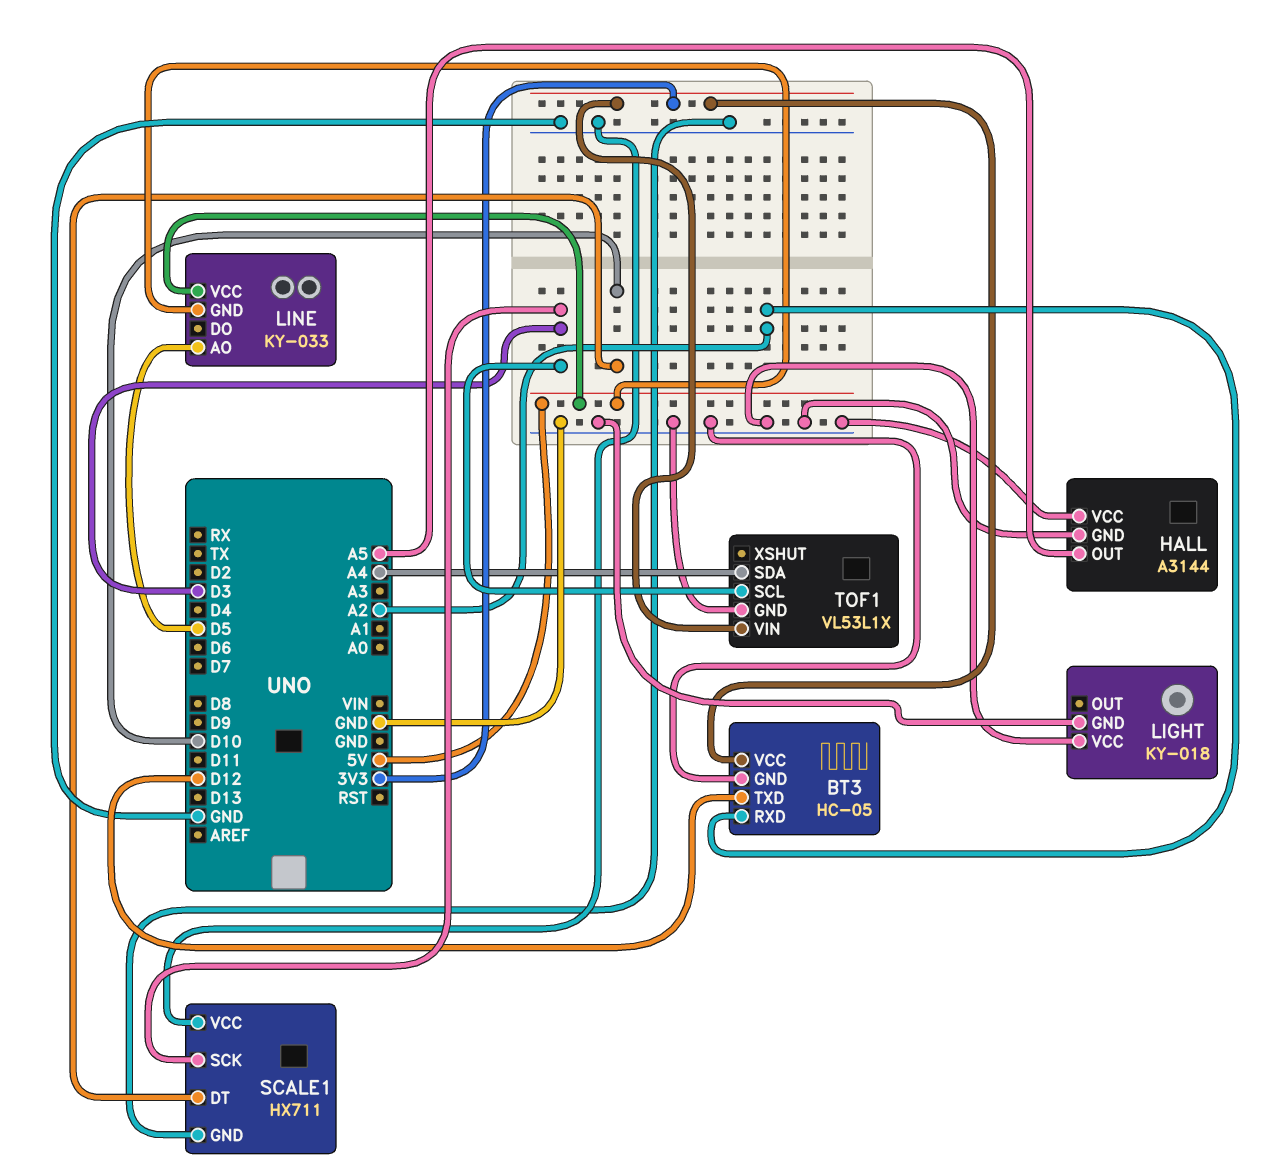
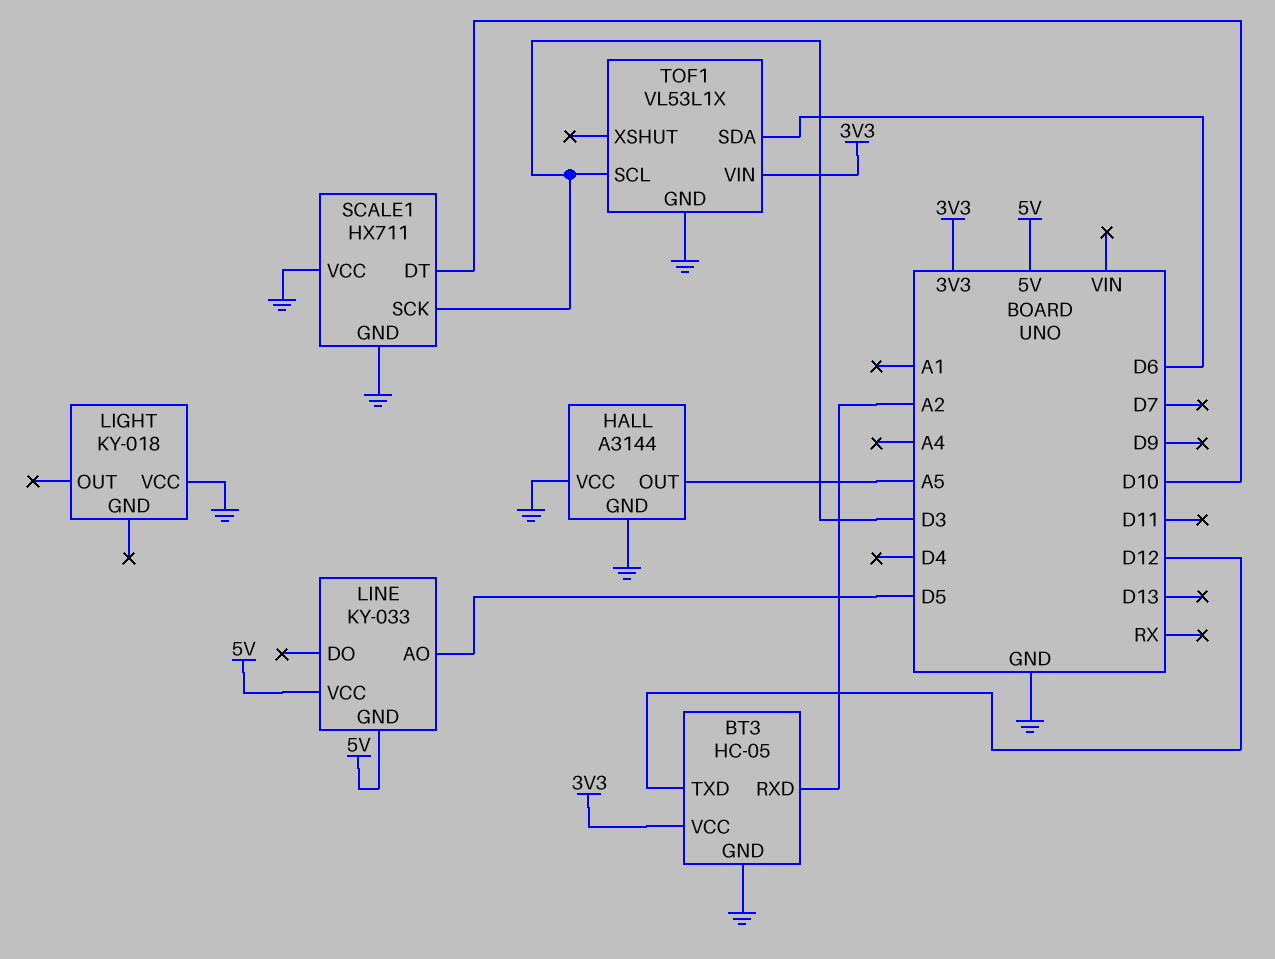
LIGHT pin GND: GND -> none
TOF1 pin SDA: A4 -> D6

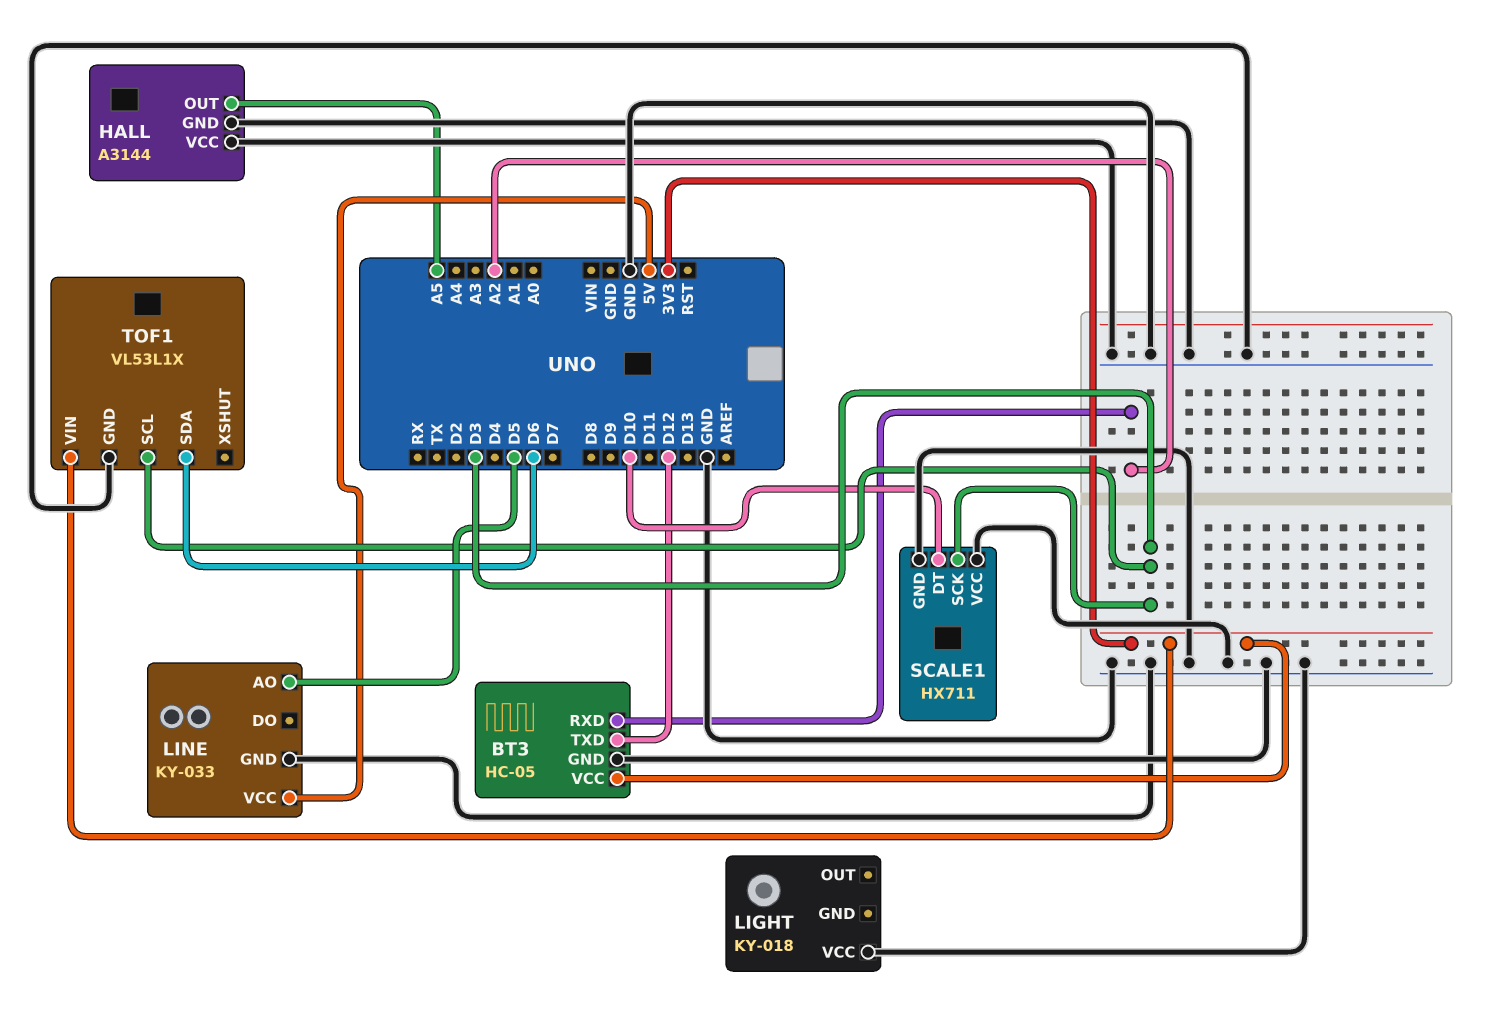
LINE pin GND: 5V -> GND

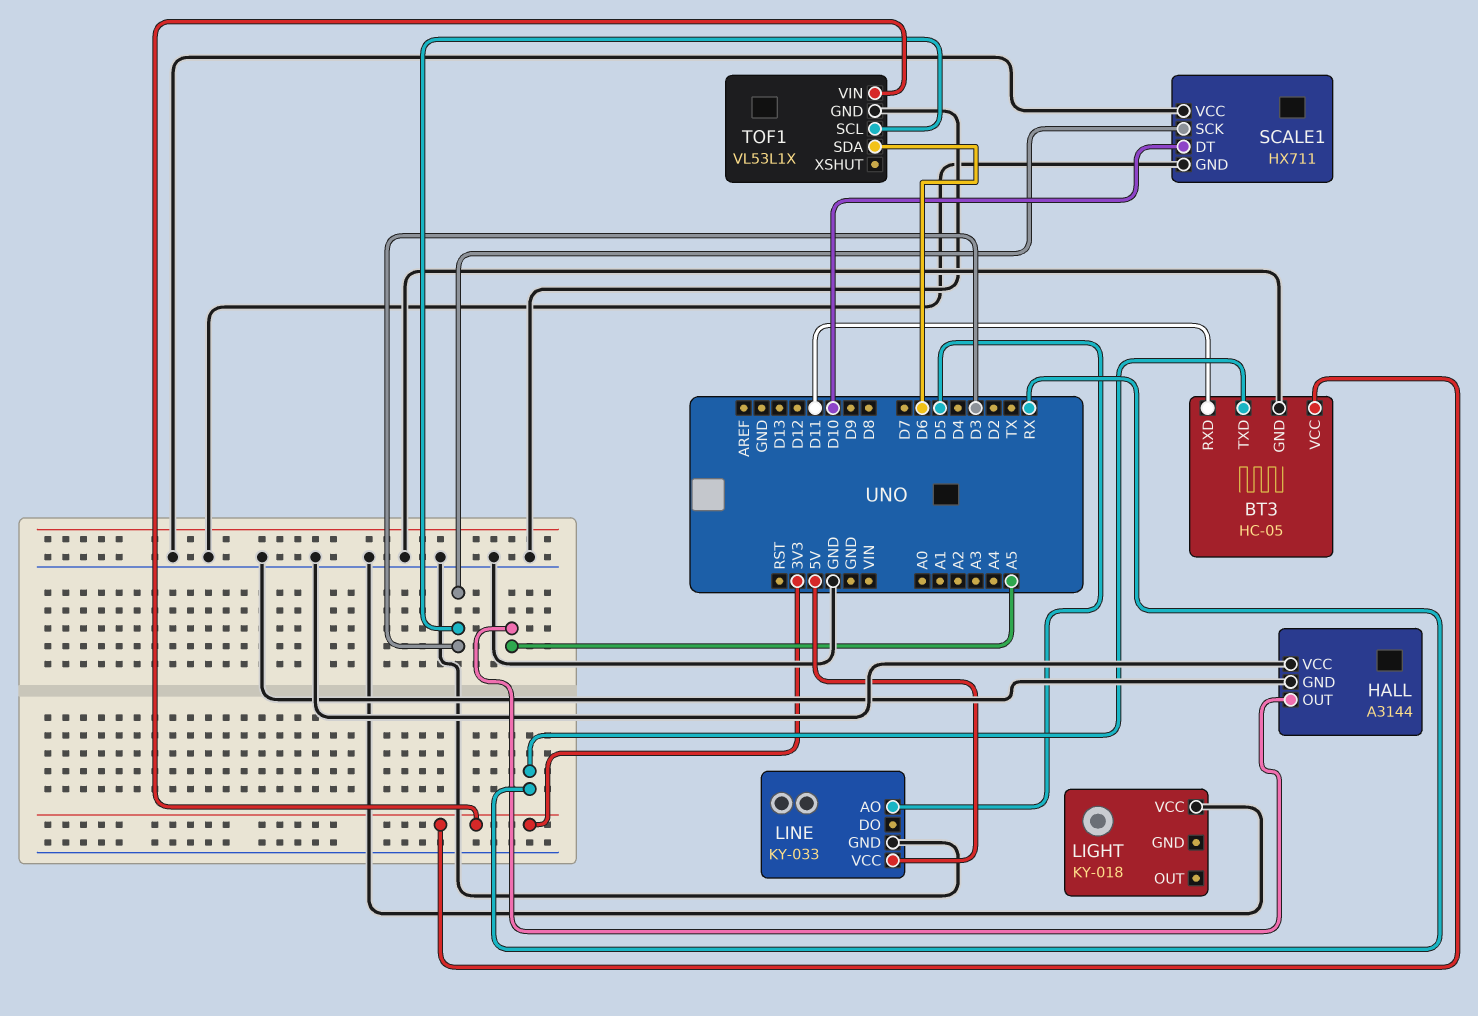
BT3 pin RXD: A2 -> D11
BT3 pin TXD: D12 -> RX

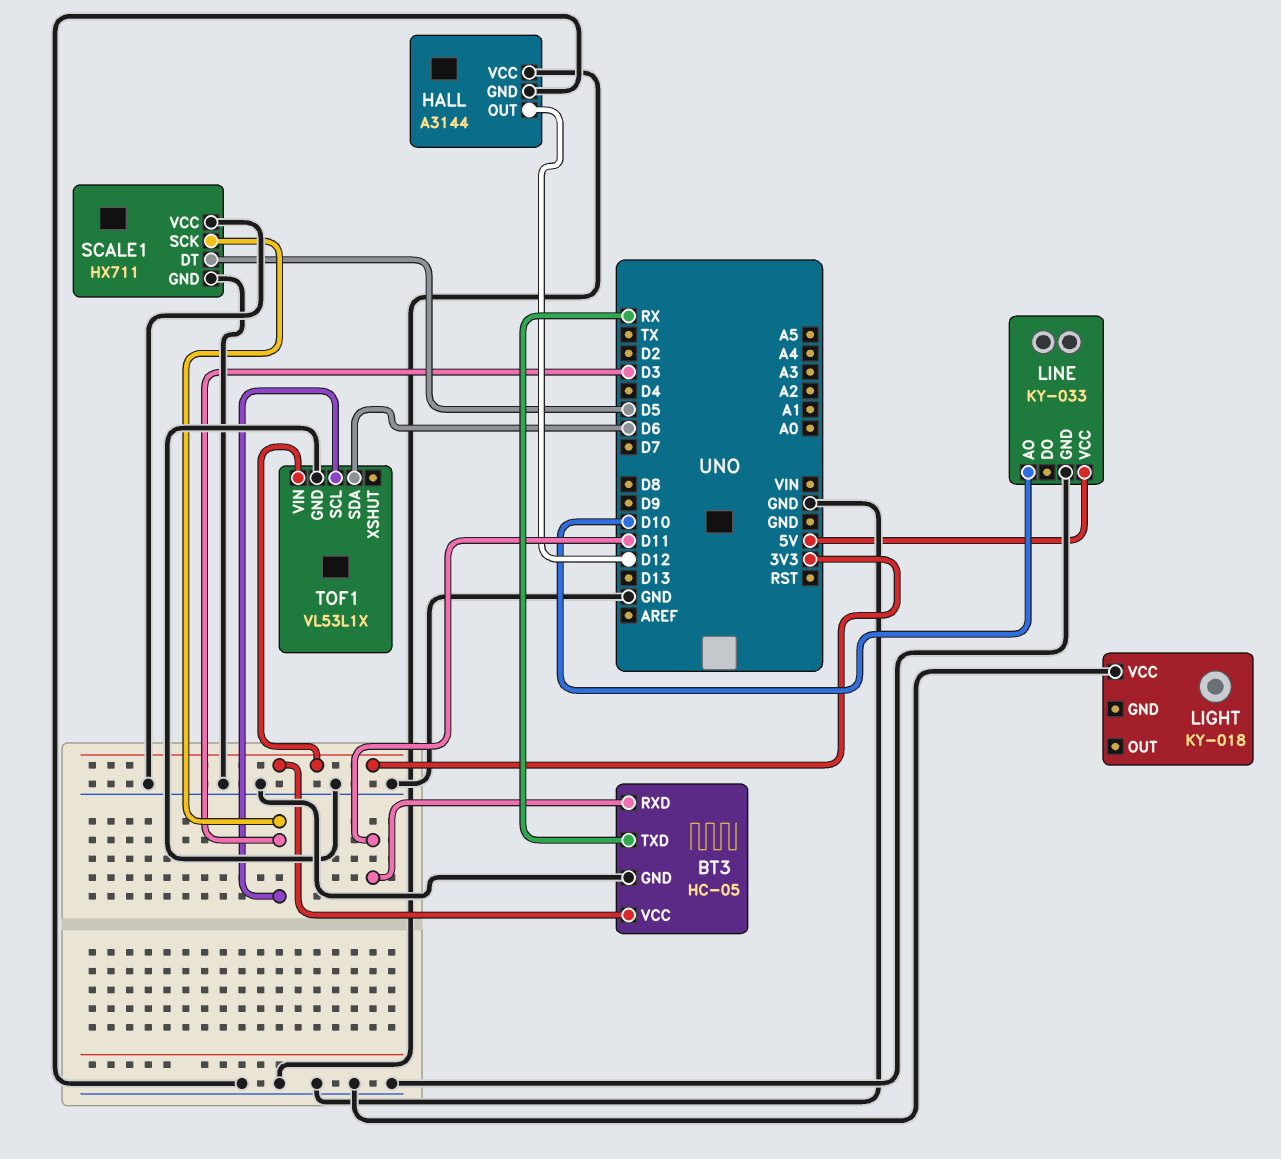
HALL pin OUT: A5 -> D12
LINE pin AO: D5 -> D10
SCALE1 pin DT: D10 -> D5

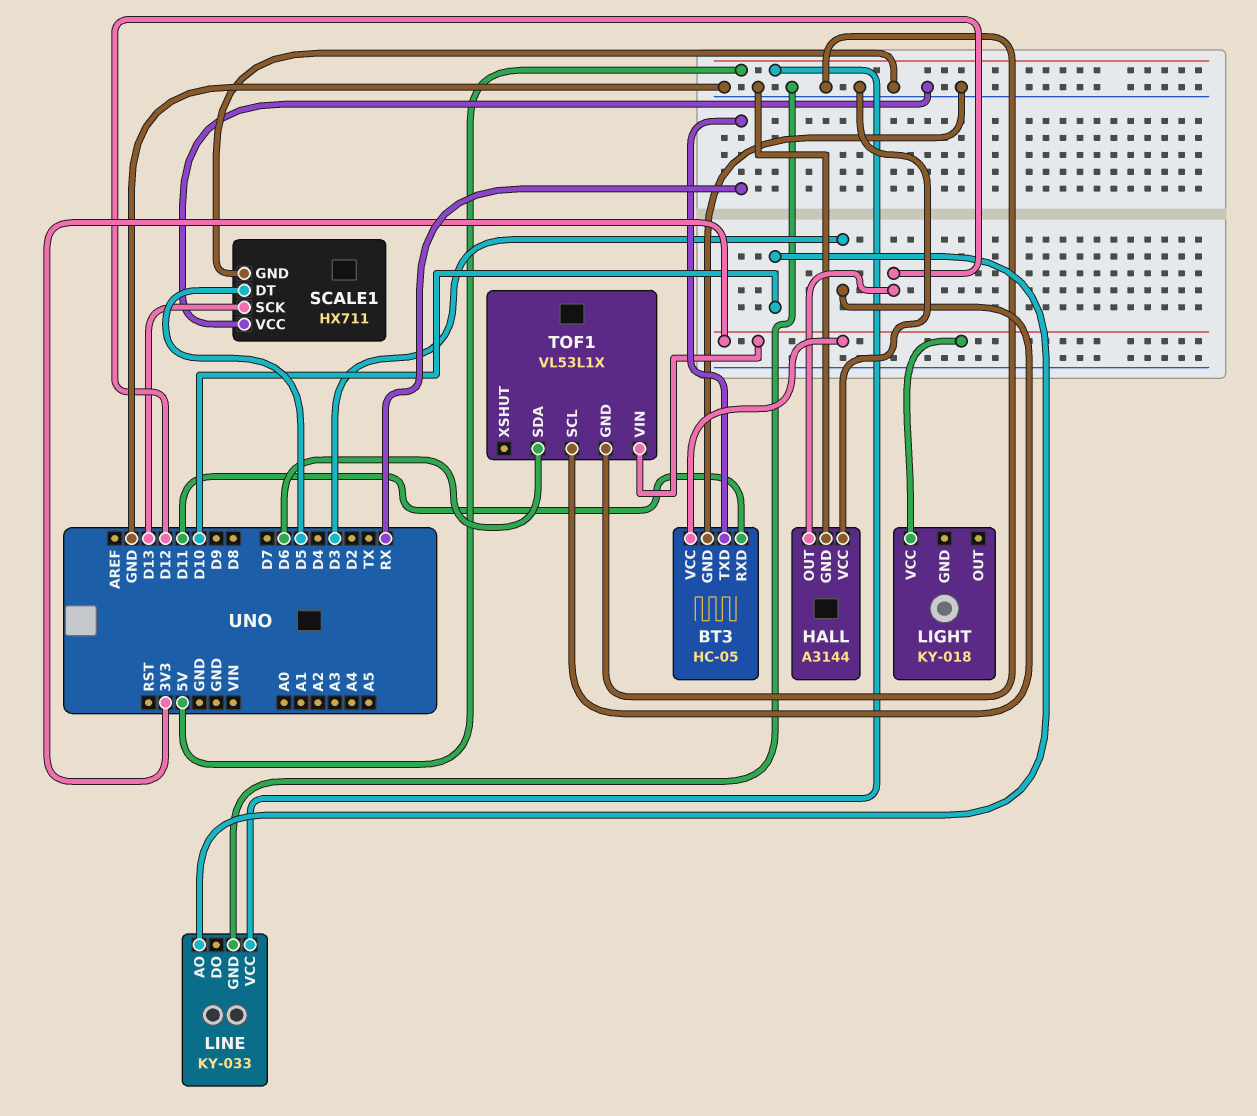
LIGHT pin VCC: GND -> 3V3
SCALE1 pin SCK: D3 -> D13

